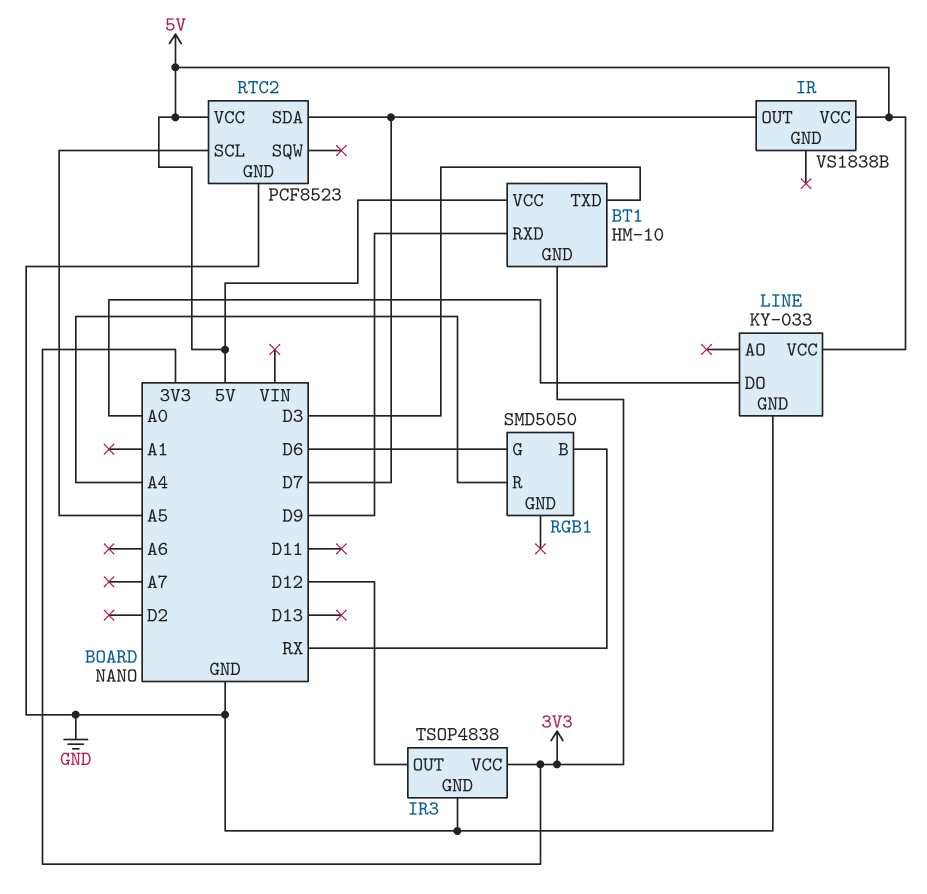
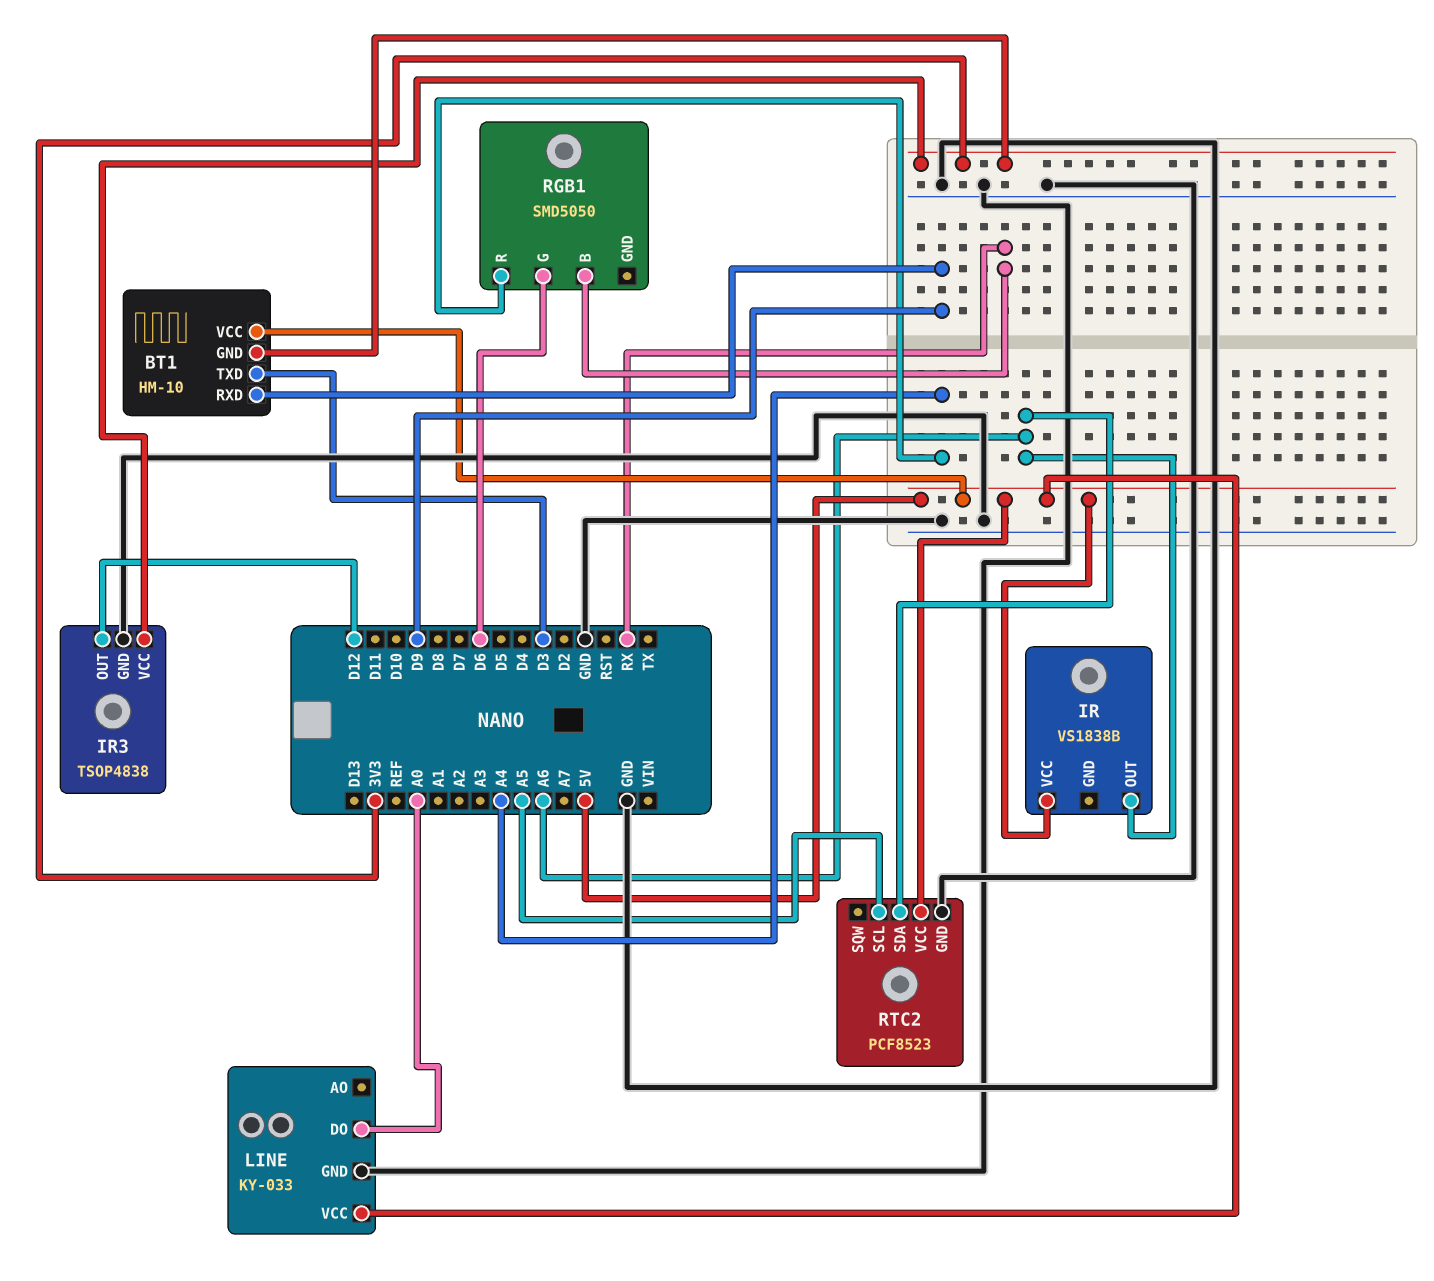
IR pin OUT: D7 -> A6
RTC2 pin SDA: D7 -> A6

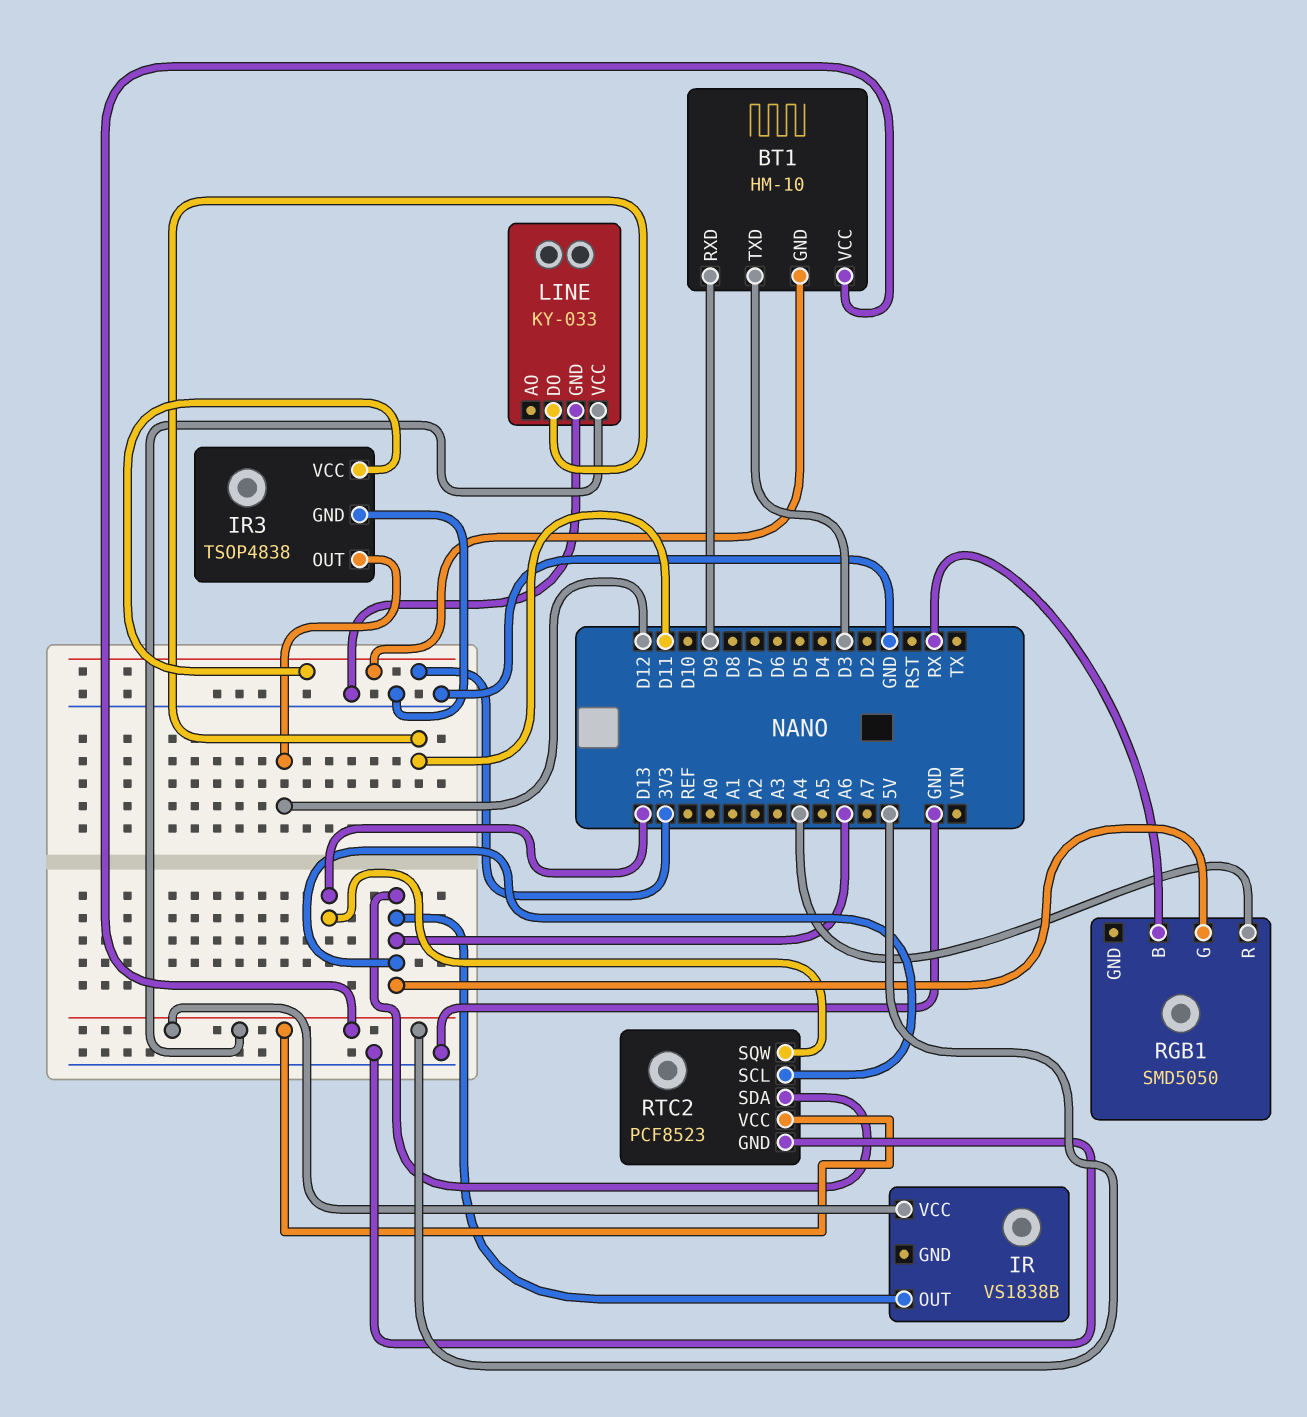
LINE pin DO: A0 -> D11
RGB1 pin G: D6 -> A6
RTC2 pin SCL: A5 -> A6
RTC2 pin SQW: none -> D13

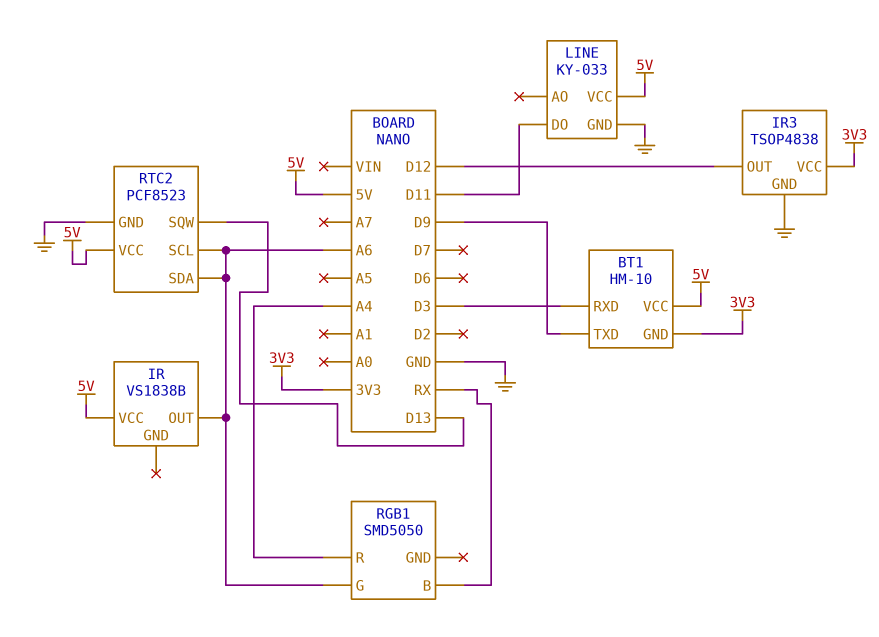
BT1 pin RXD: D9 -> D3
BT1 pin TXD: D3 -> D9

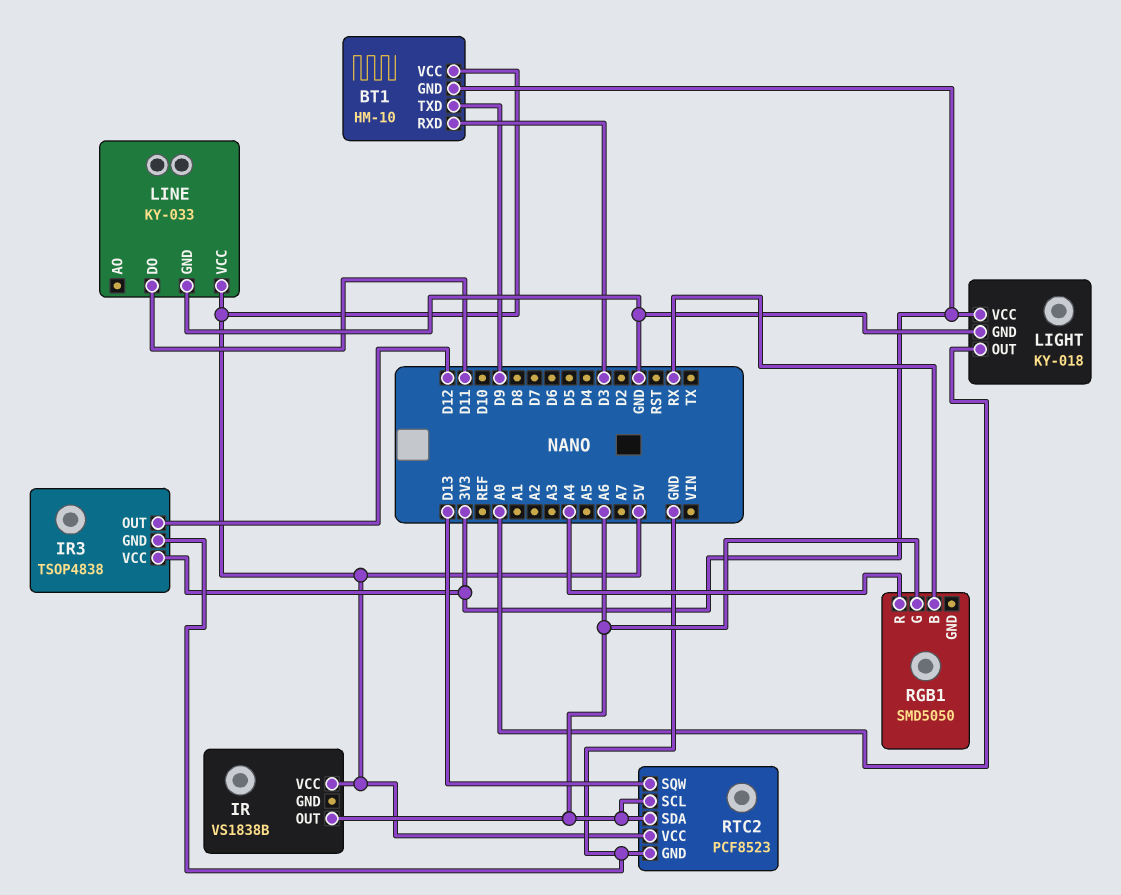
LIGHT: none -> KY-018
LIGHT pin GND: none -> GND
LIGHT pin OUT: none -> A0
LIGHT pin VCC: none -> 3V3

